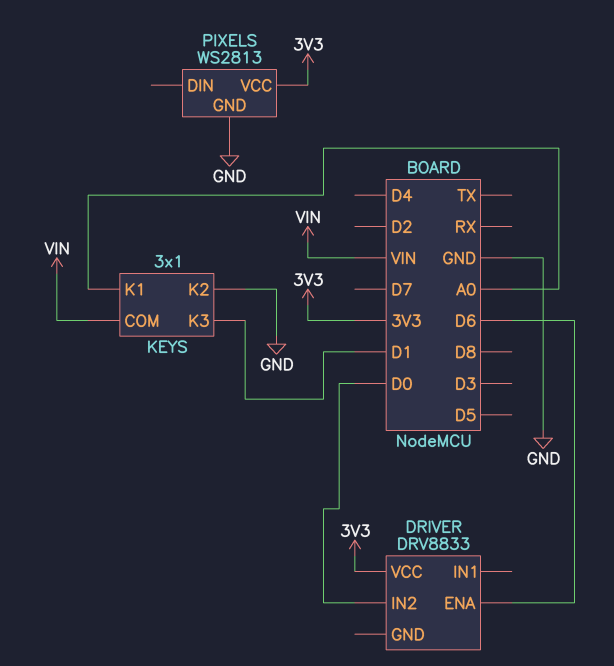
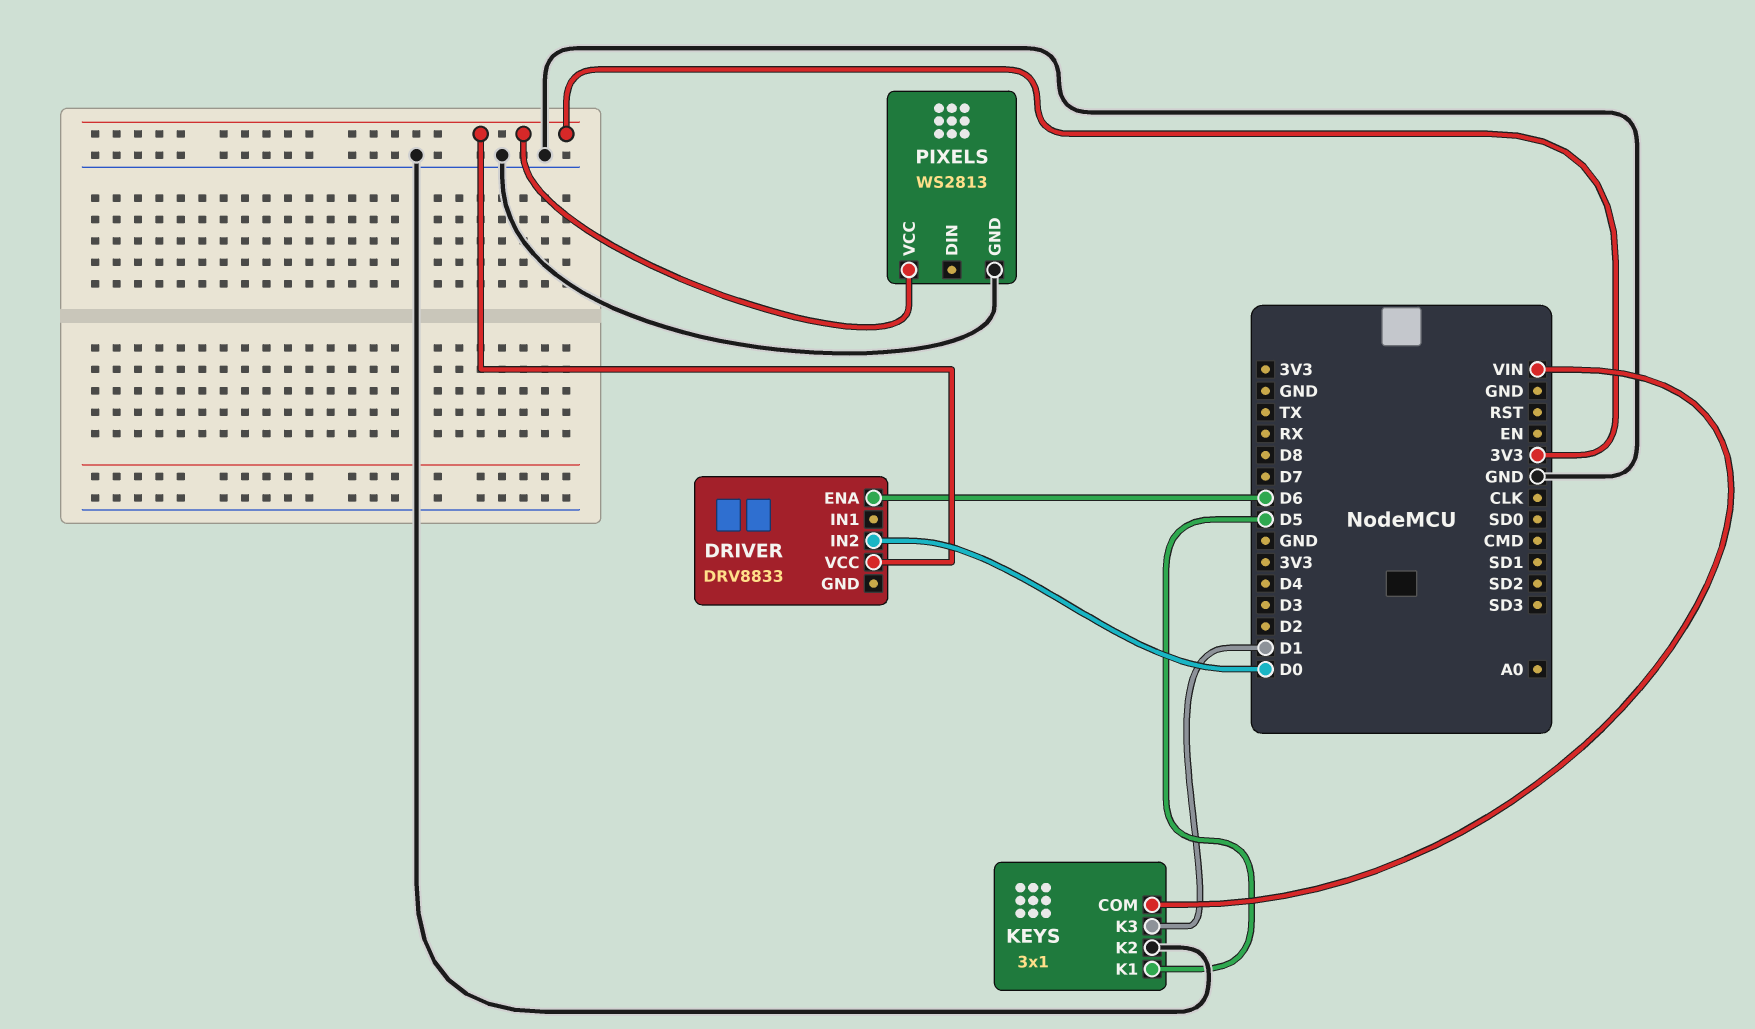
KEYS pin K1: A0 -> D5

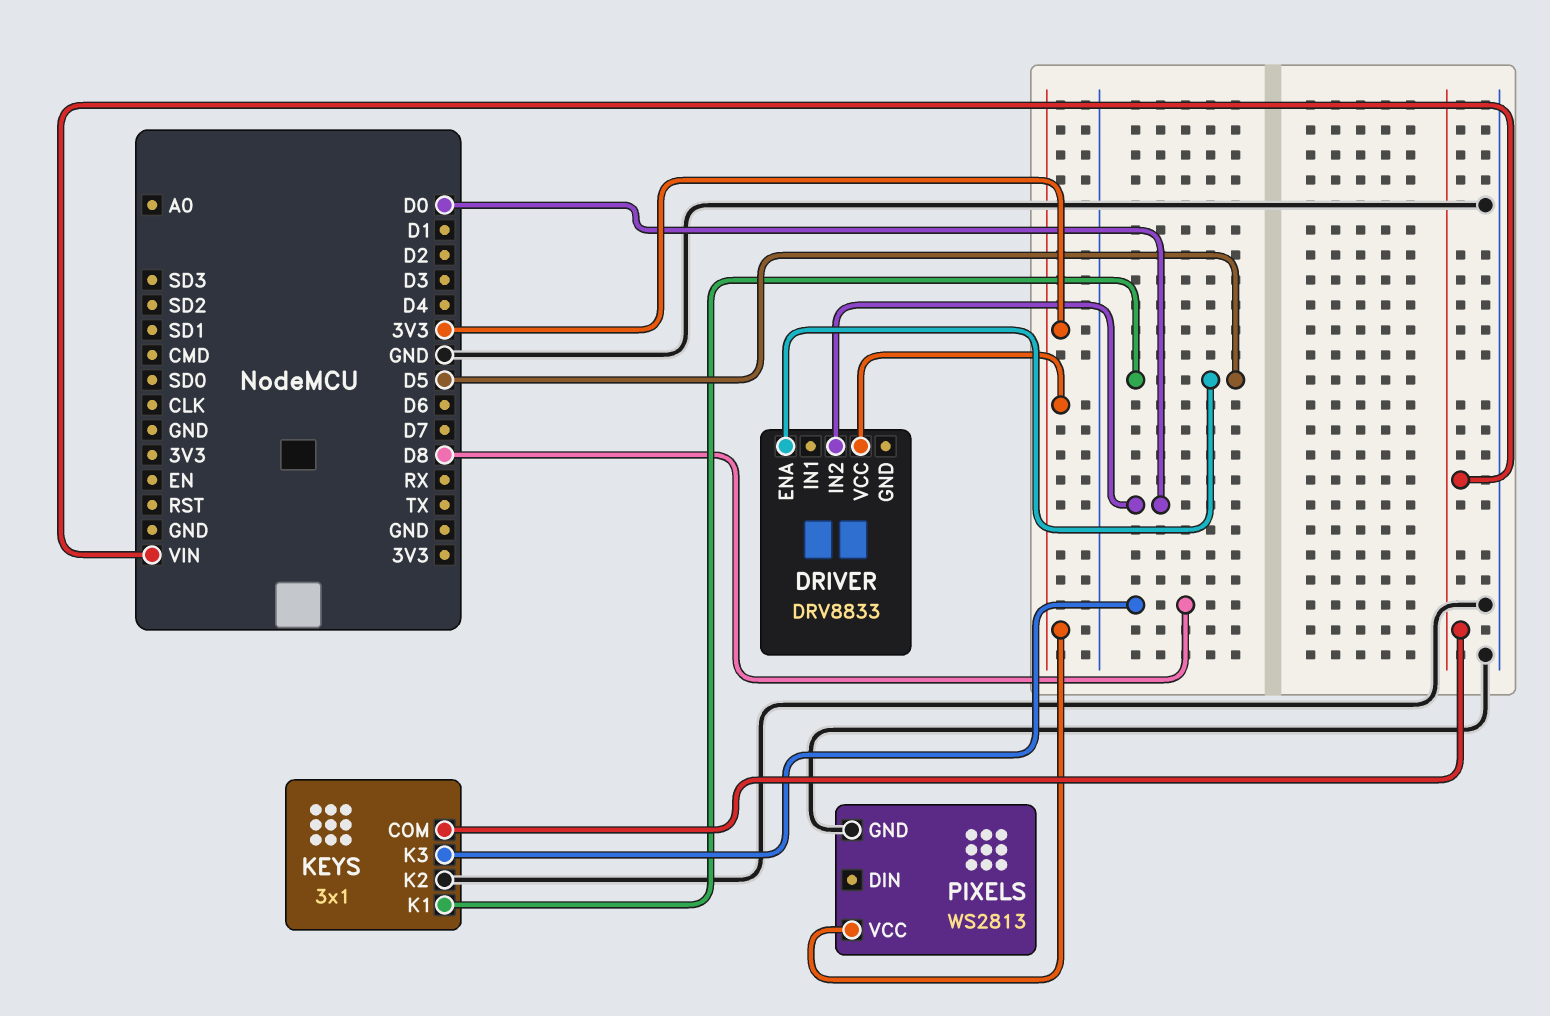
DRIVER pin ENA: D6 -> D5
KEYS pin K3: D1 -> D8

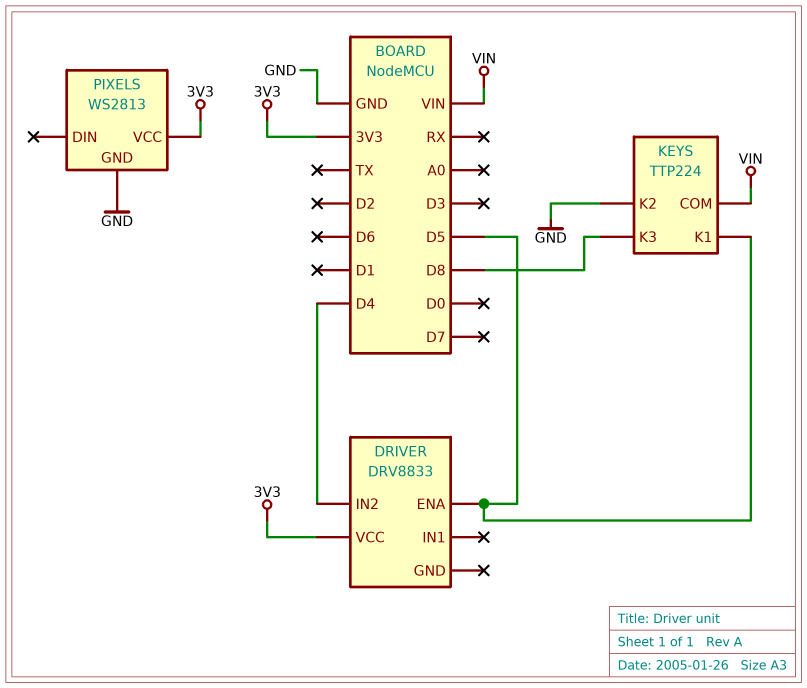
DRIVER pin IN2: D0 -> D4
KEYS: 3x1 -> TTP224

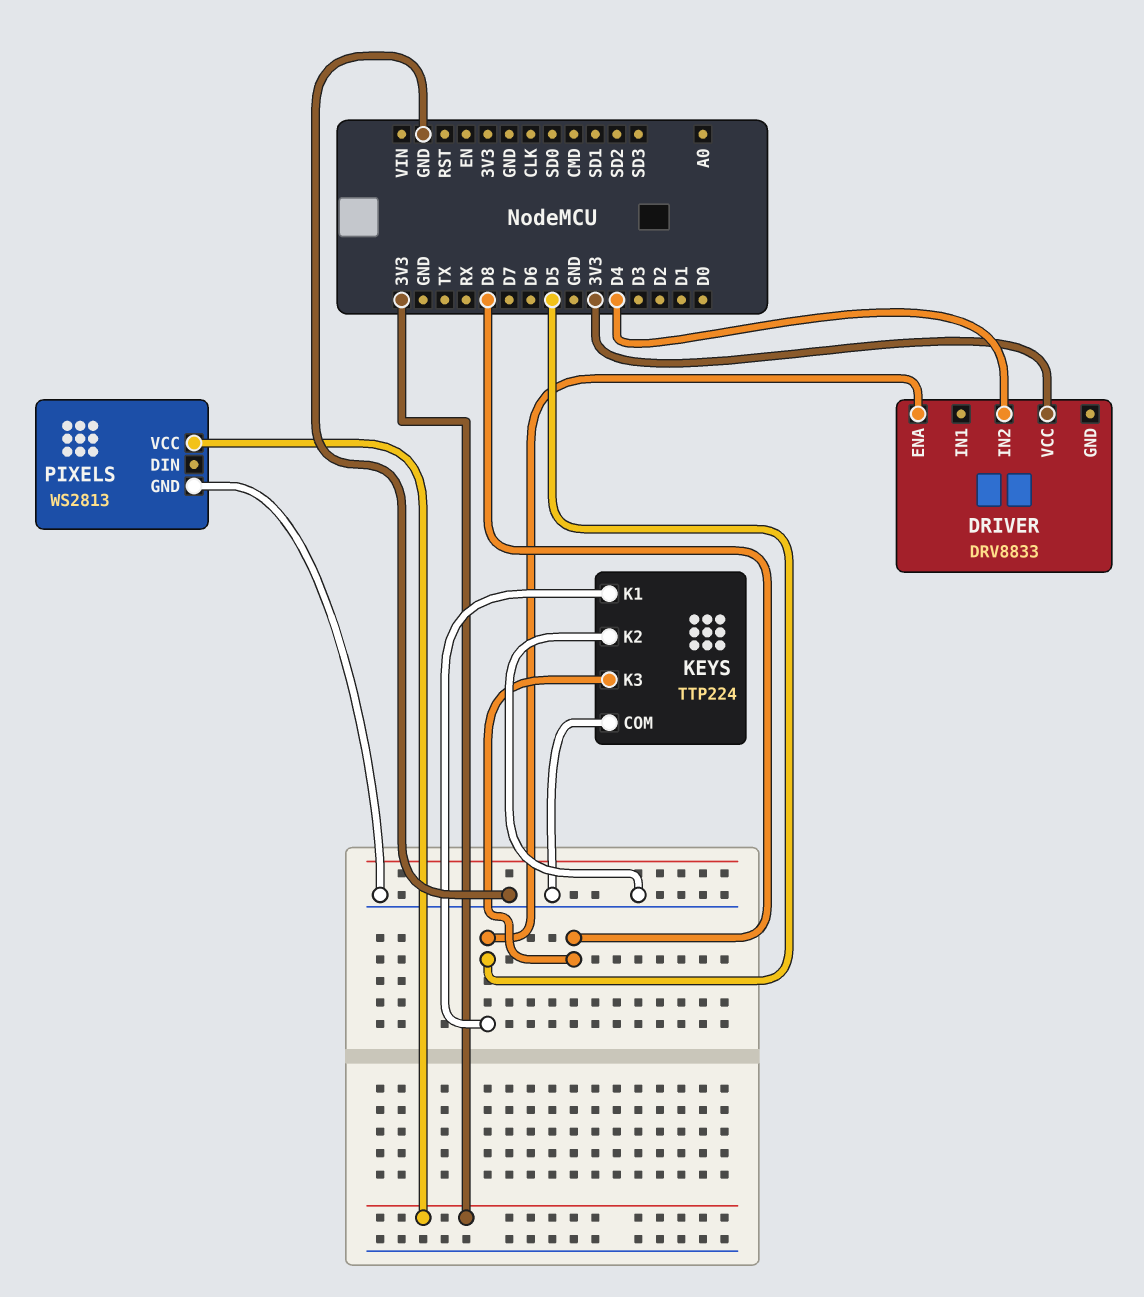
KEYS pin COM: VIN -> GND

